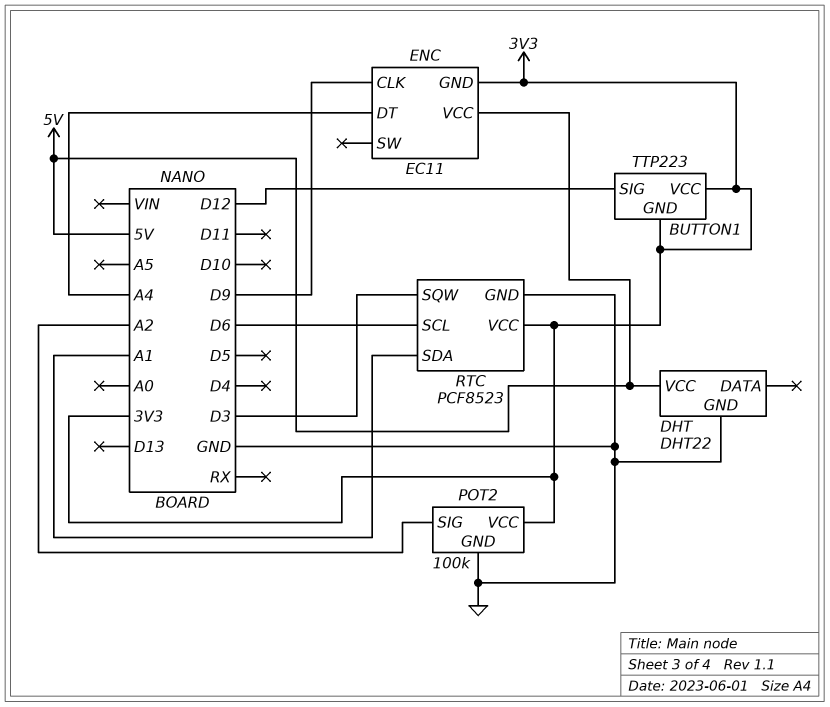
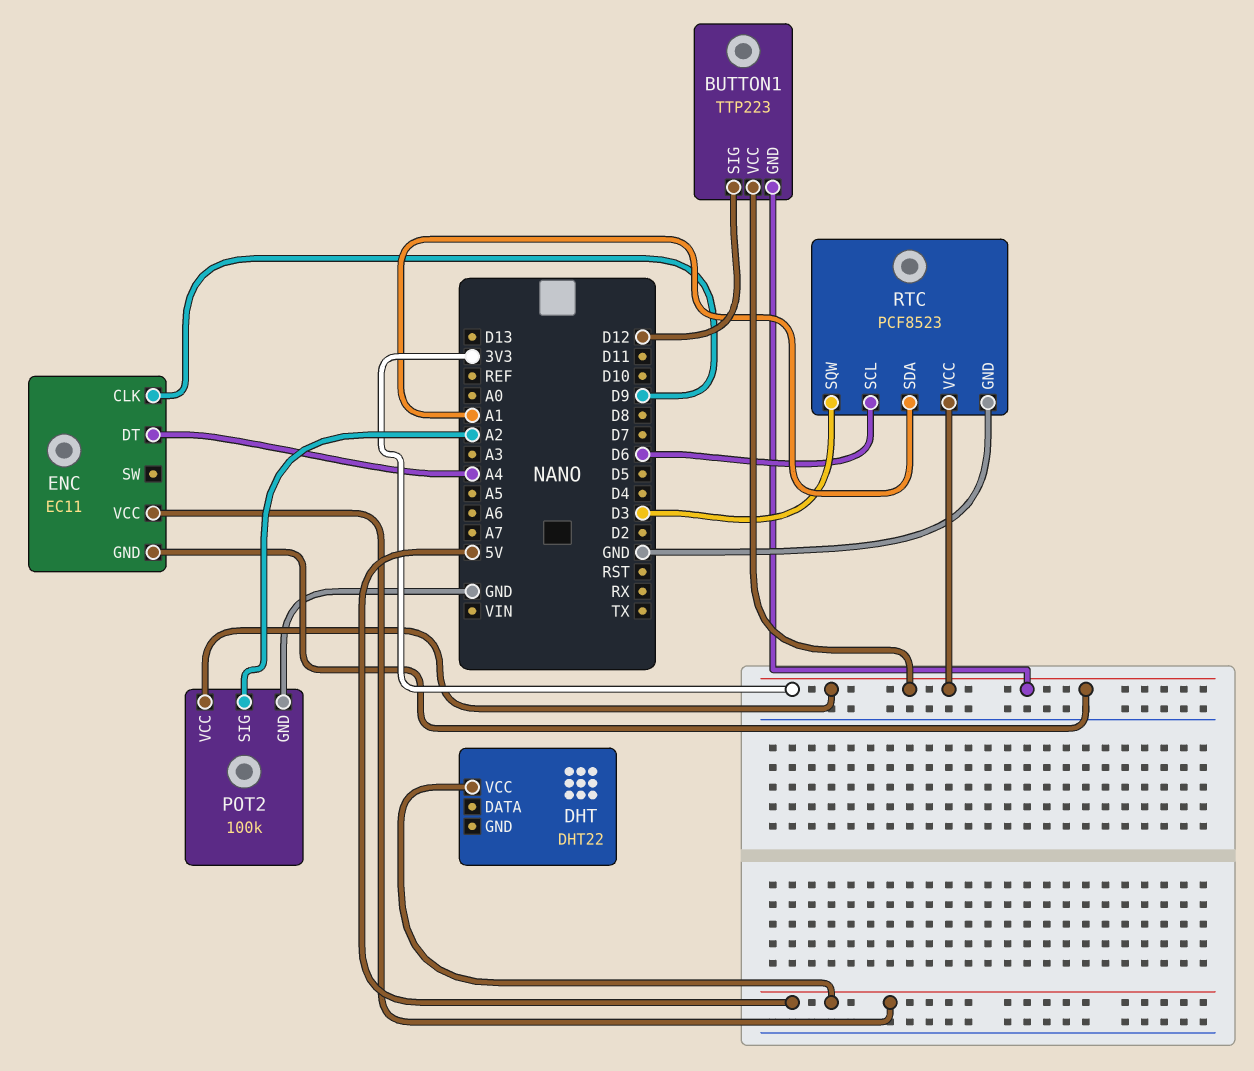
DHT pin GND: GND -> none

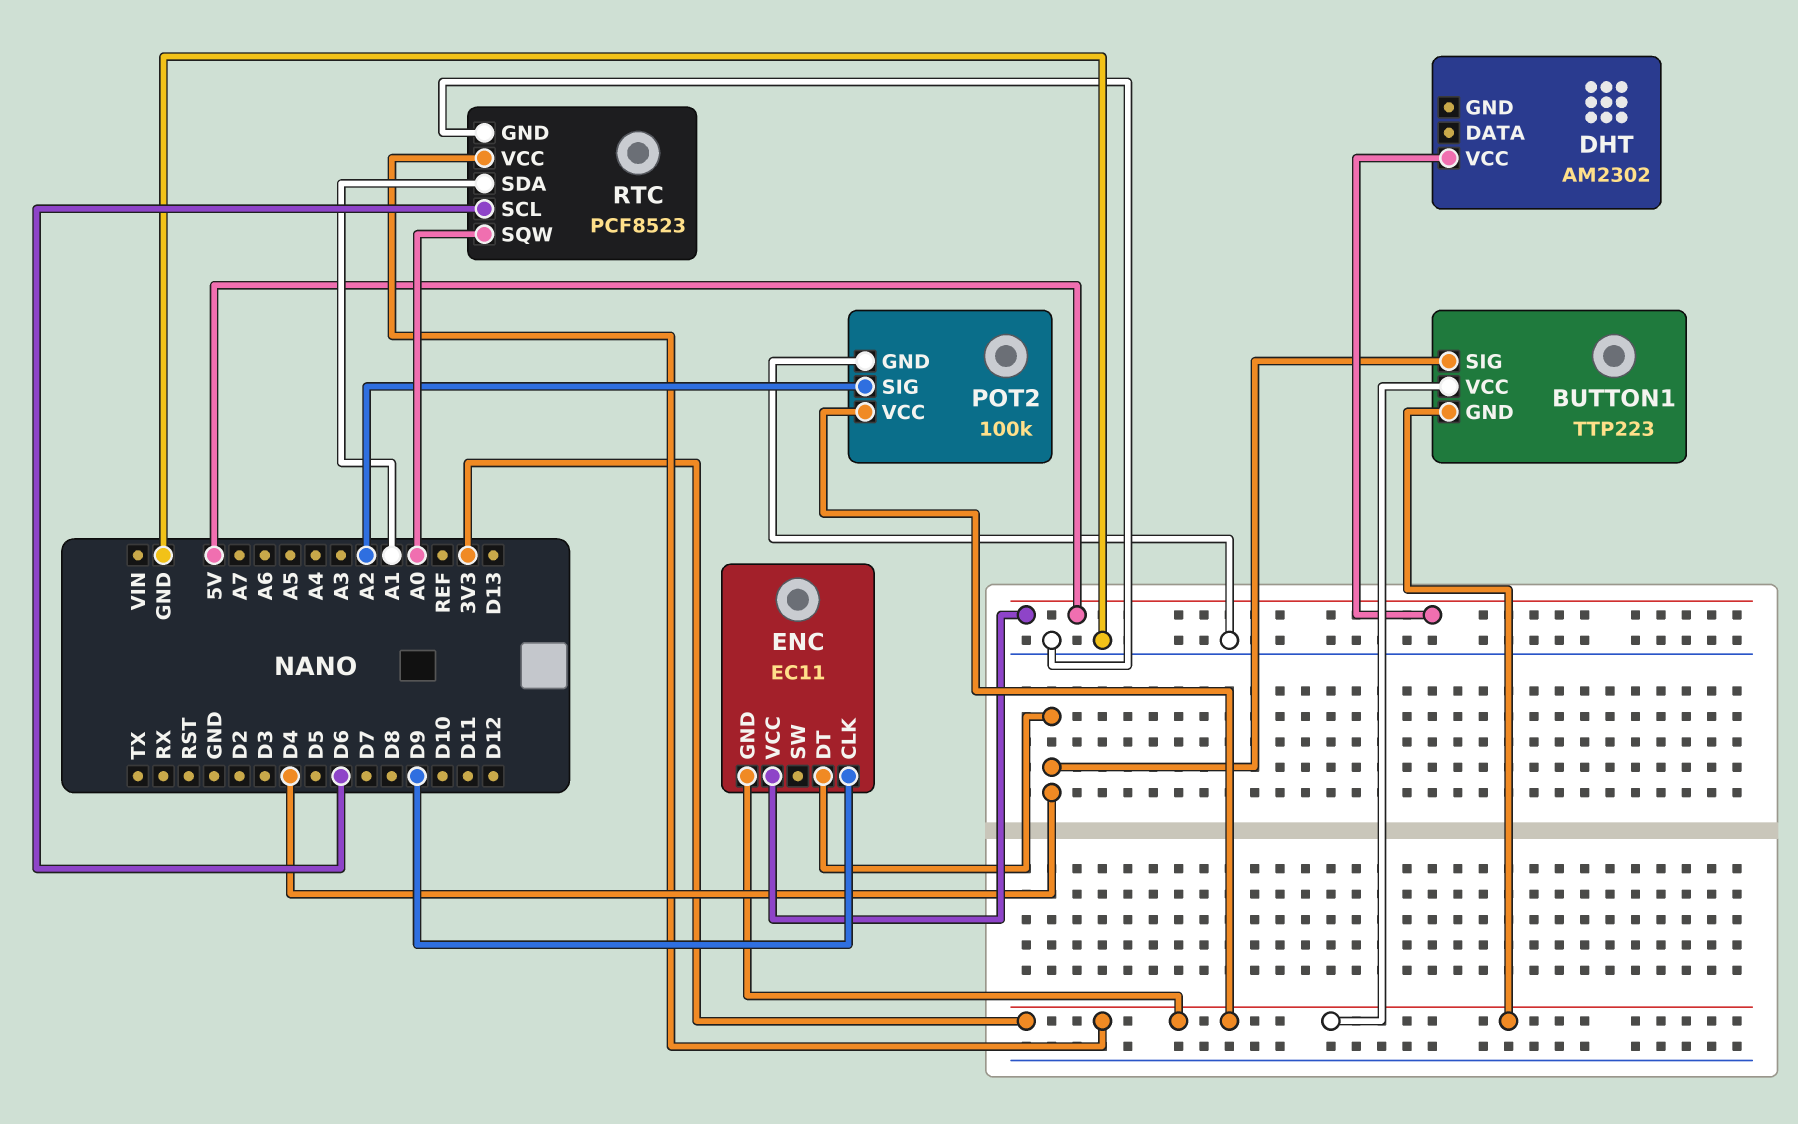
BUTTON1 pin SIG: D12 -> D4
DHT: DHT22 -> AM2302
ENC pin DT: A4 -> D4
RTC pin SQW: D3 -> A0

